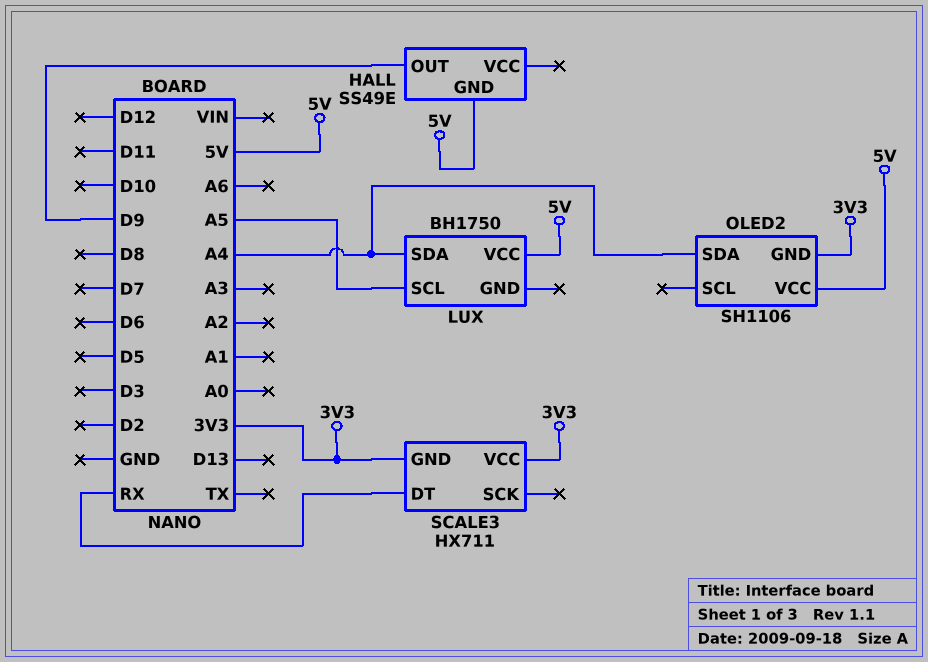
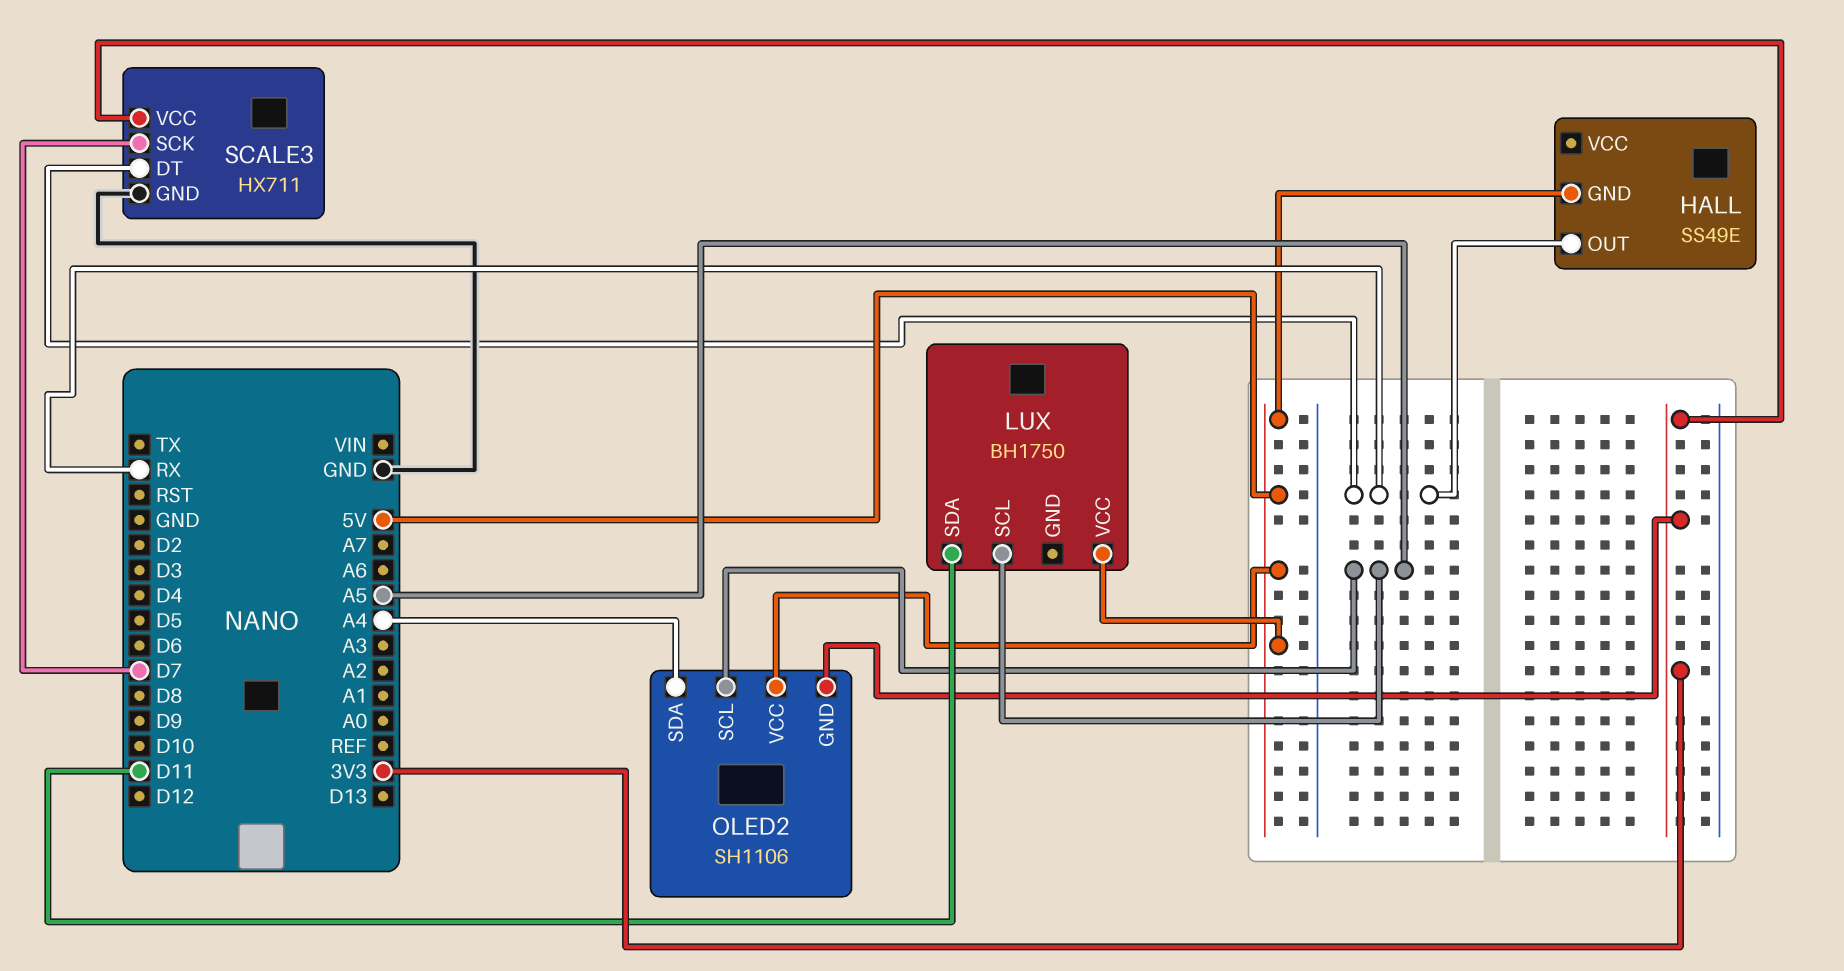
HALL pin OUT: D9 -> RX
LUX pin SDA: A4 -> D11
OLED2 pin SCL: none -> A5
SCALE3 pin GND: 3V3 -> GND
SCALE3 pin SCK: none -> D7

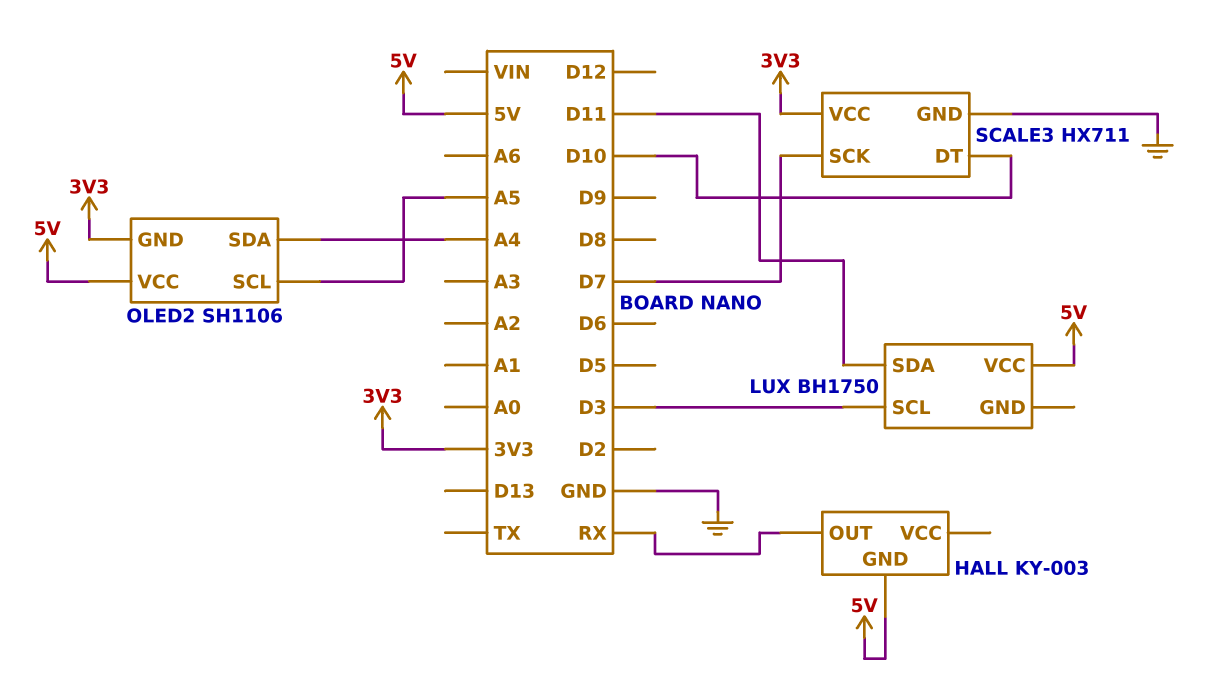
HALL: SS49E -> KY-003
LUX pin SCL: A5 -> D3
SCALE3 pin DT: RX -> D10

